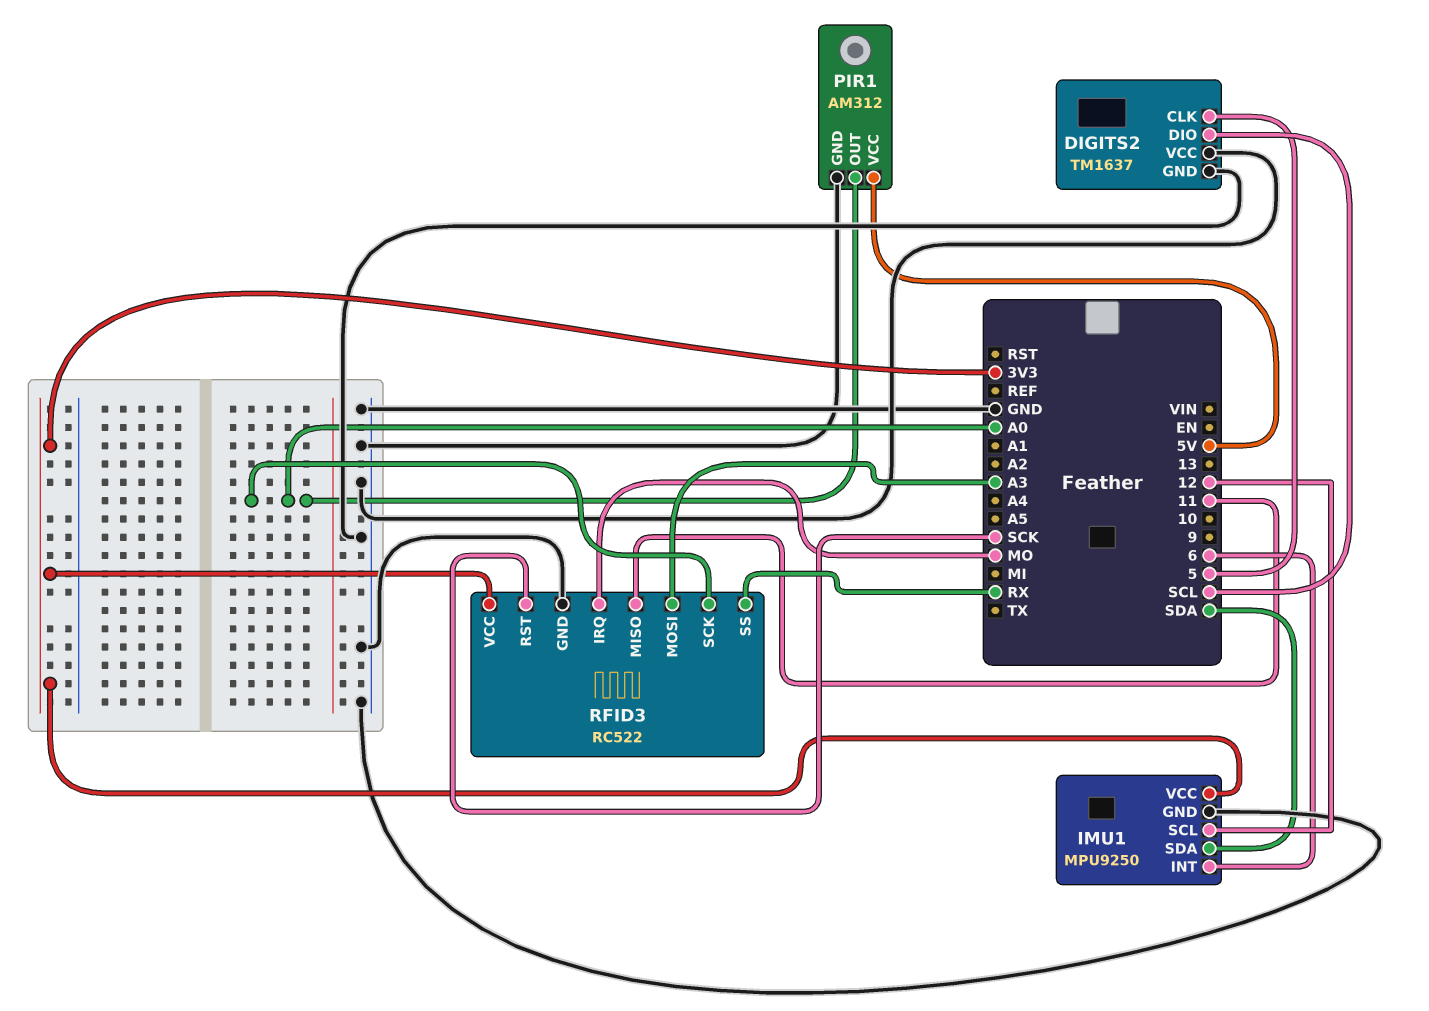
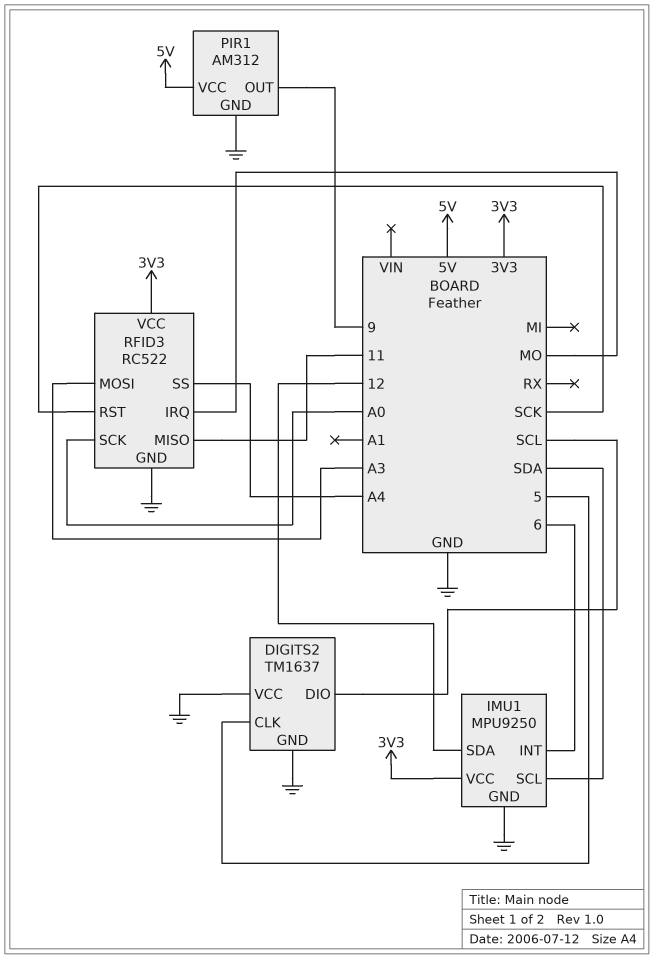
IMU1 pin SCL: 12 -> SDA
IMU1 pin SDA: SDA -> 12
PIR1 pin OUT: A0 -> 9
RFID3 pin SS: RX -> A4

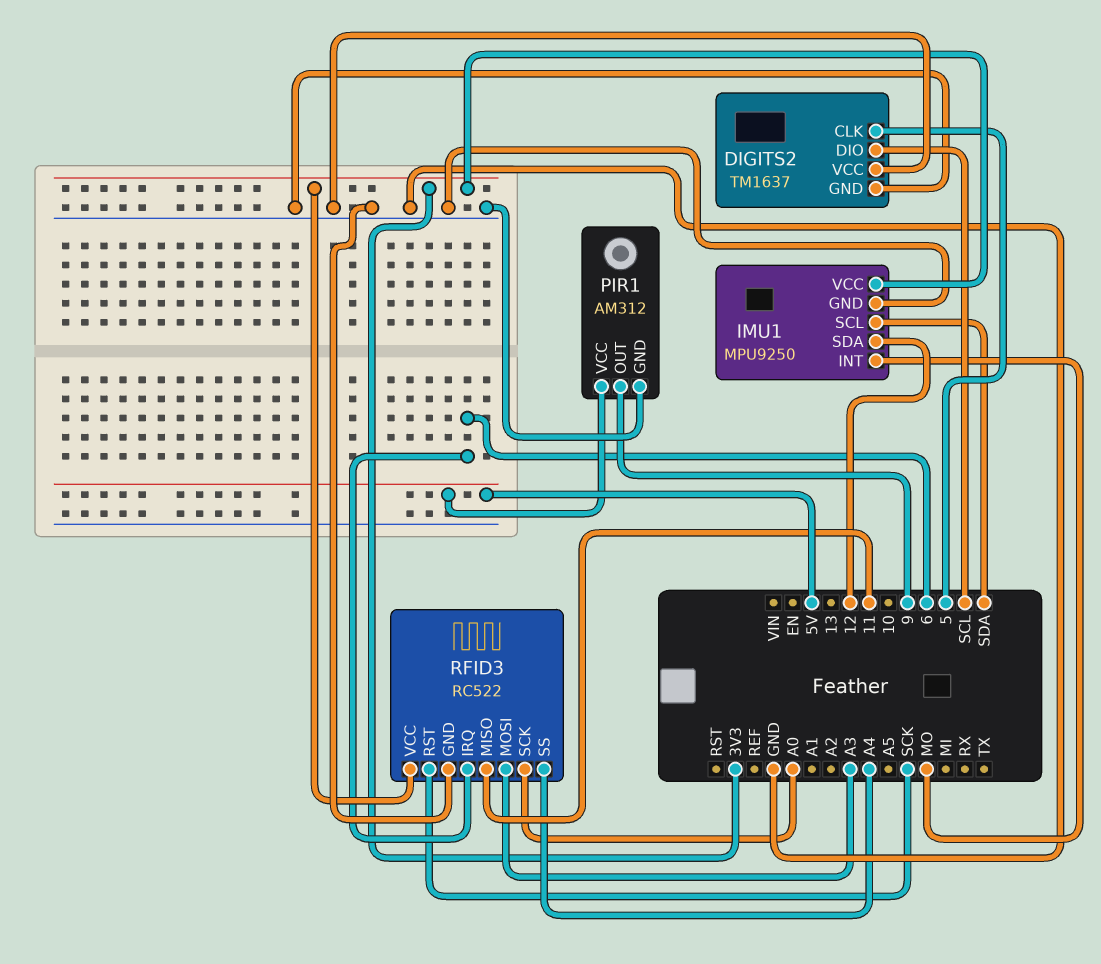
IMU1 pin INT: 6 -> MO
RFID3 pin IRQ: MO -> 6

